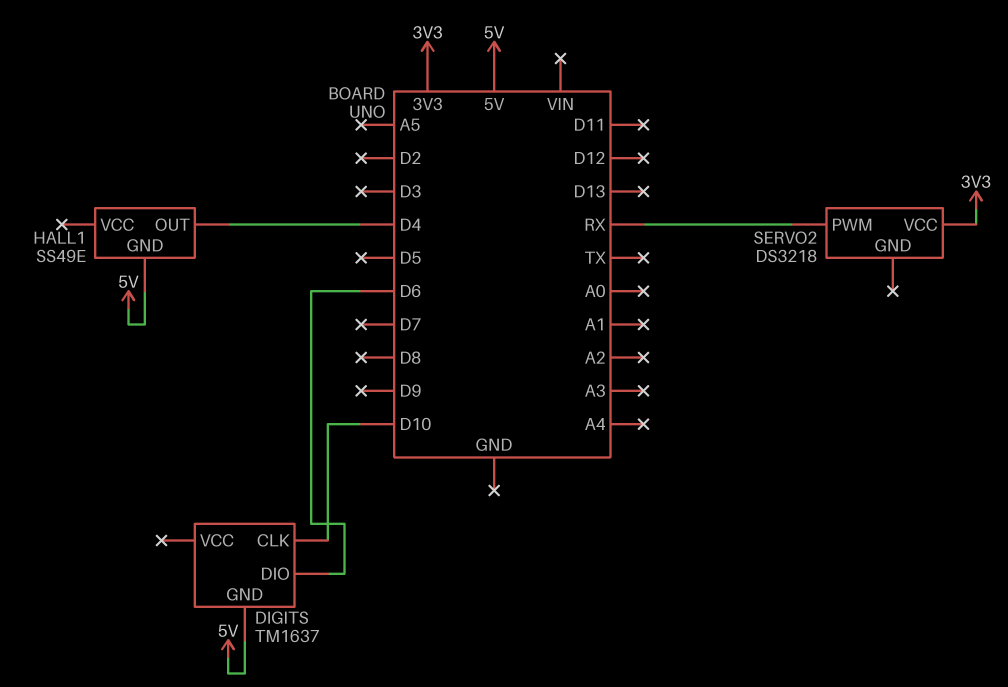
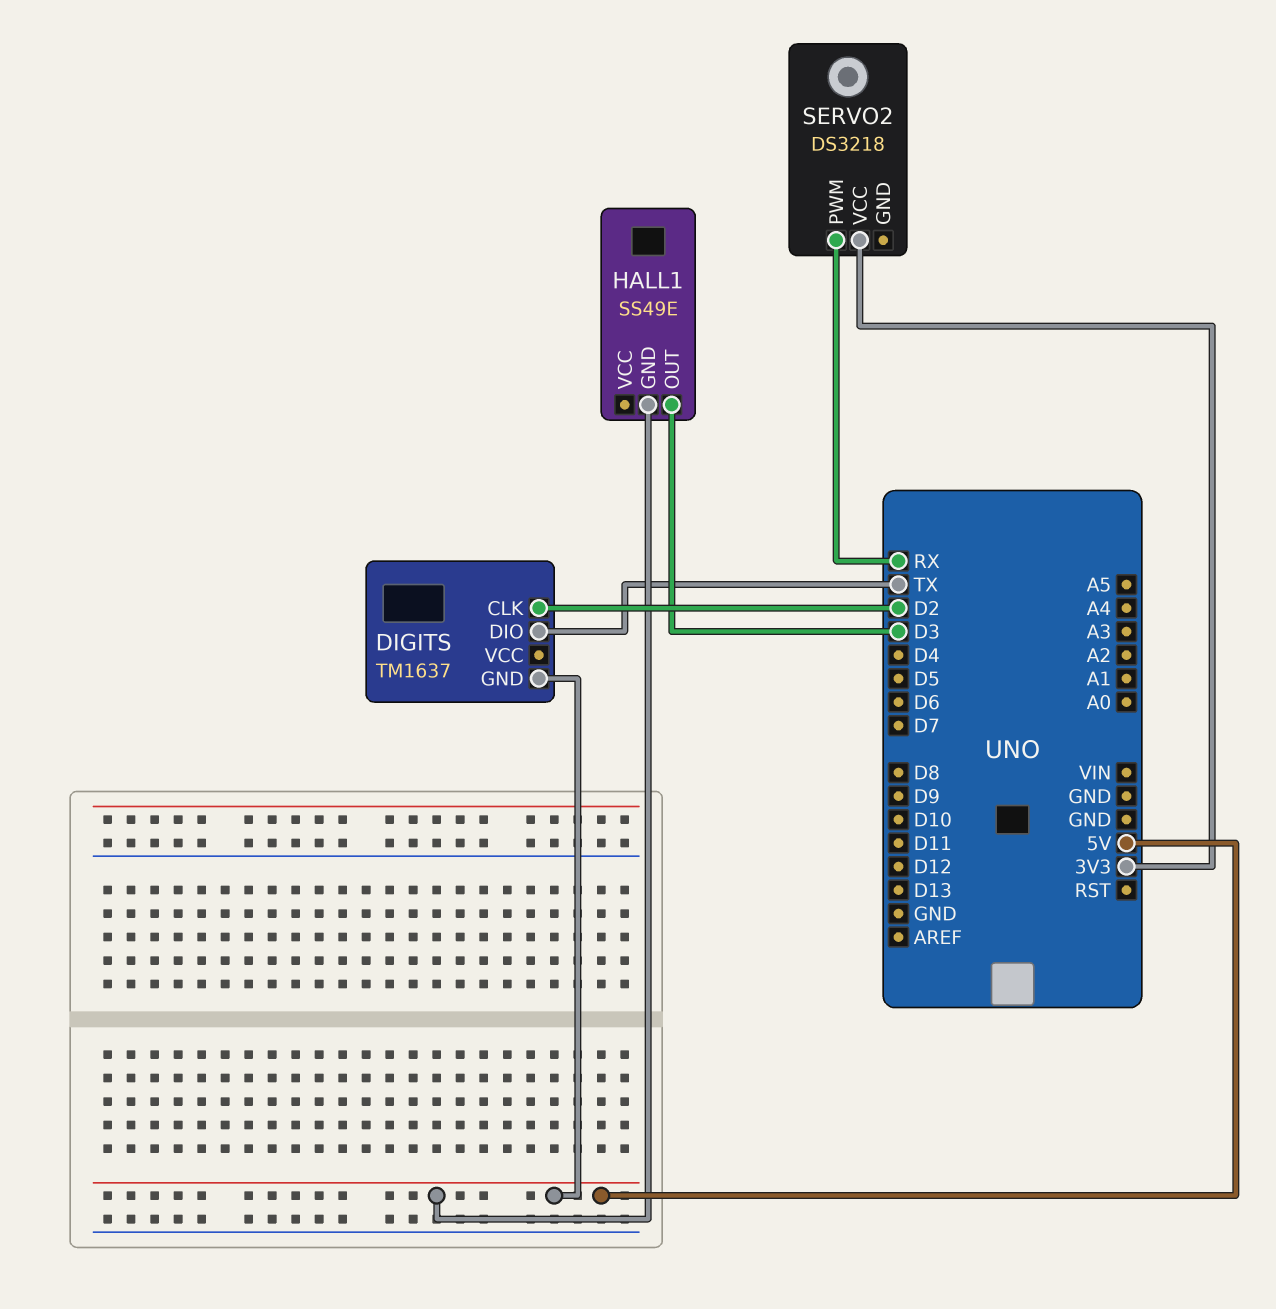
DIGITS pin CLK: D10 -> D2
DIGITS pin DIO: D6 -> TX
HALL1 pin OUT: D4 -> D3

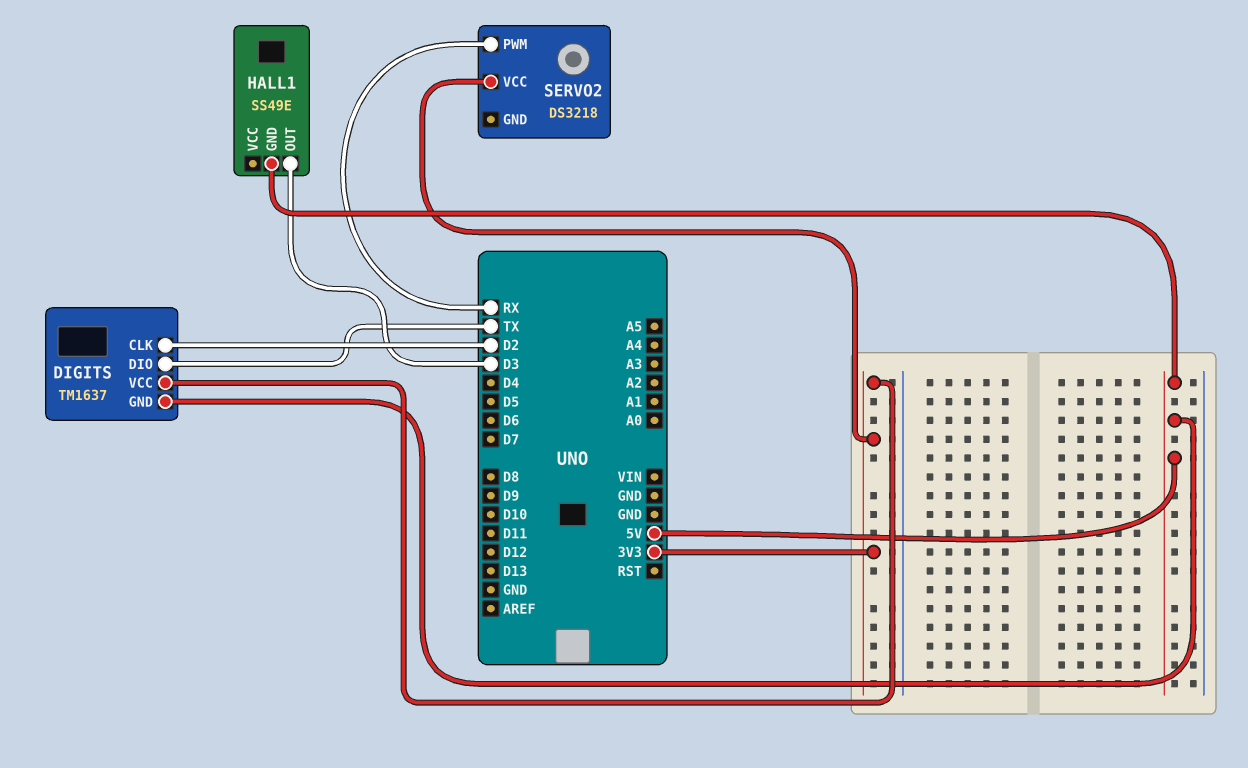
DIGITS pin VCC: none -> 3V3

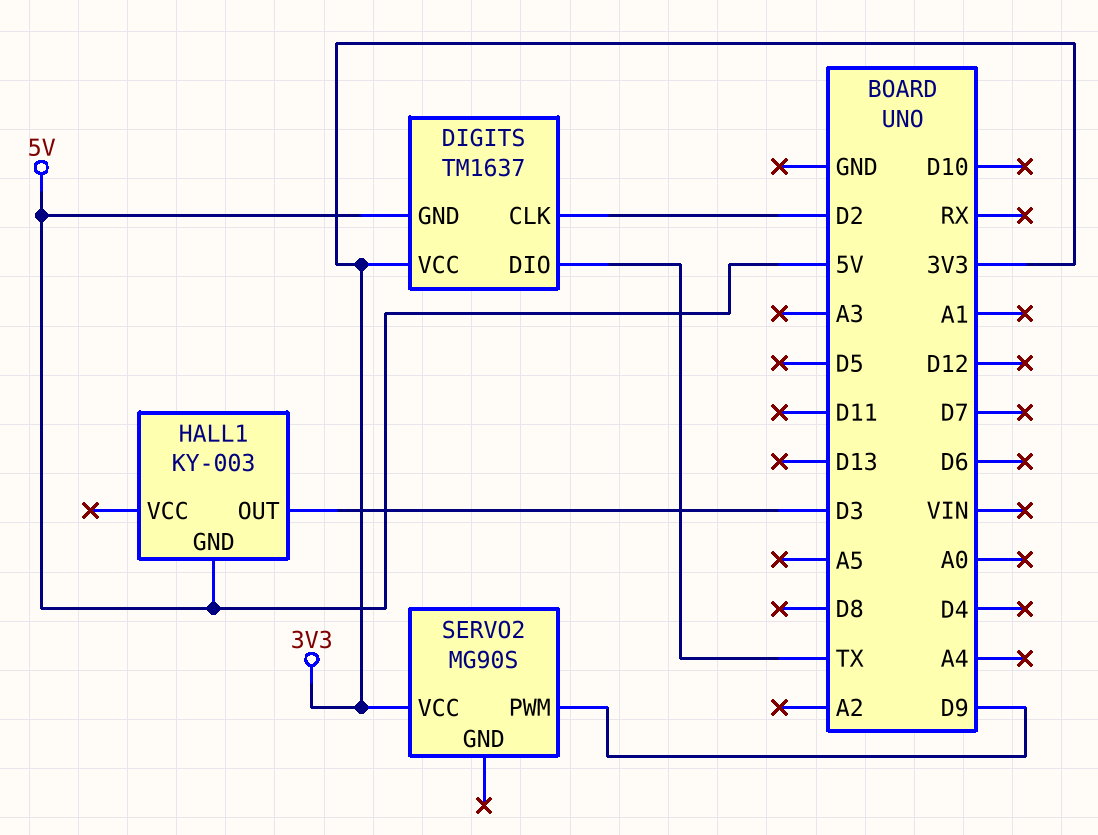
HALL1: SS49E -> KY-003
SERVO2: DS3218 -> MG90S
SERVO2 pin PWM: RX -> D9

